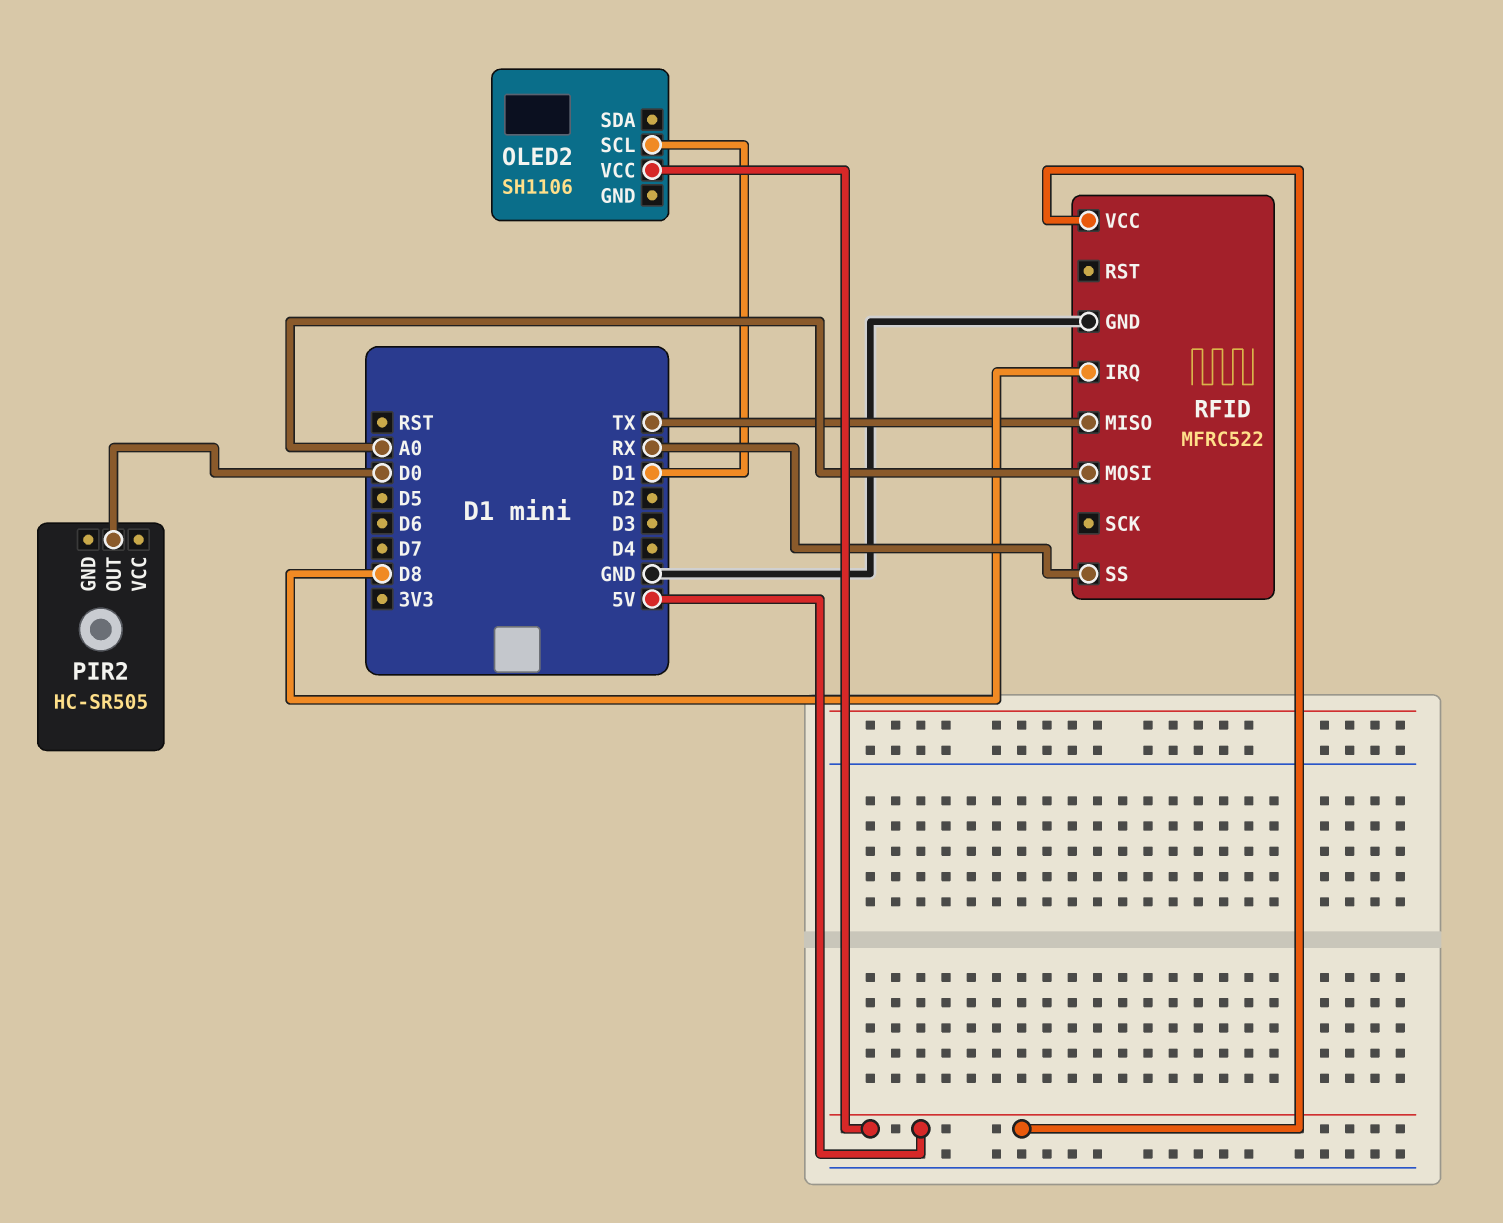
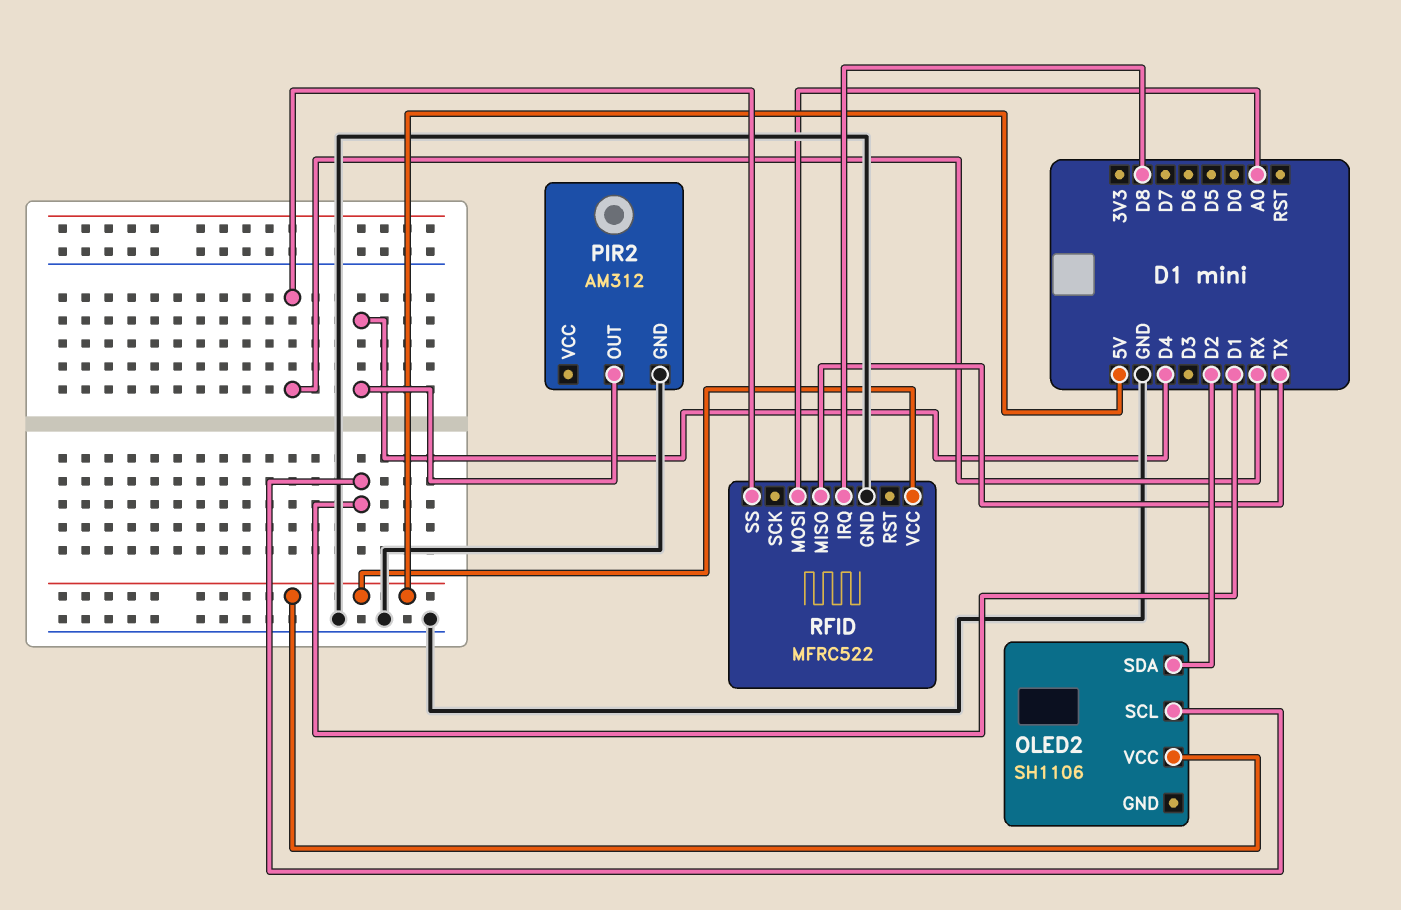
OLED2 pin SDA: none -> D2
PIR2: HC-SR505 -> AM312
PIR2 pin GND: none -> GND
PIR2 pin OUT: D0 -> D4

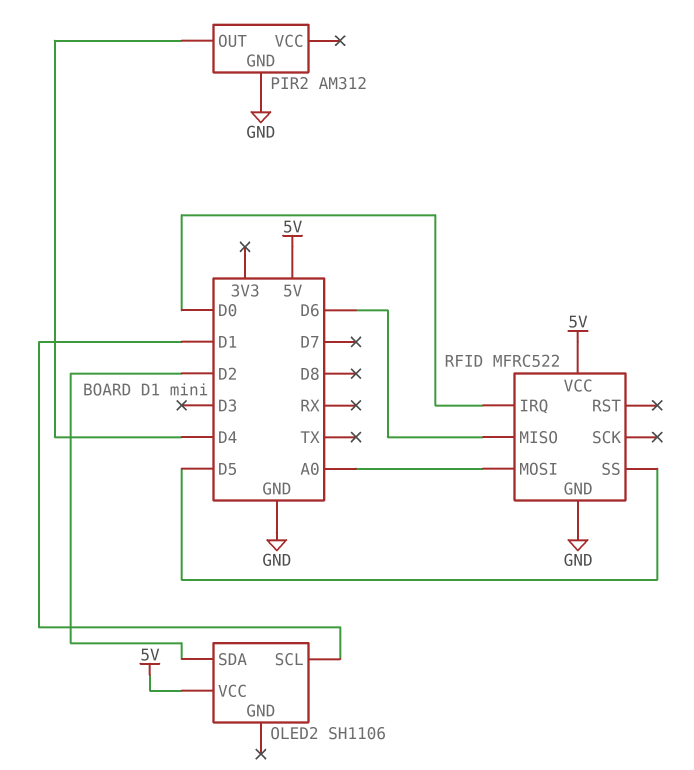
RFID pin IRQ: D8 -> D0
RFID pin MISO: TX -> D6
RFID pin SS: RX -> D5

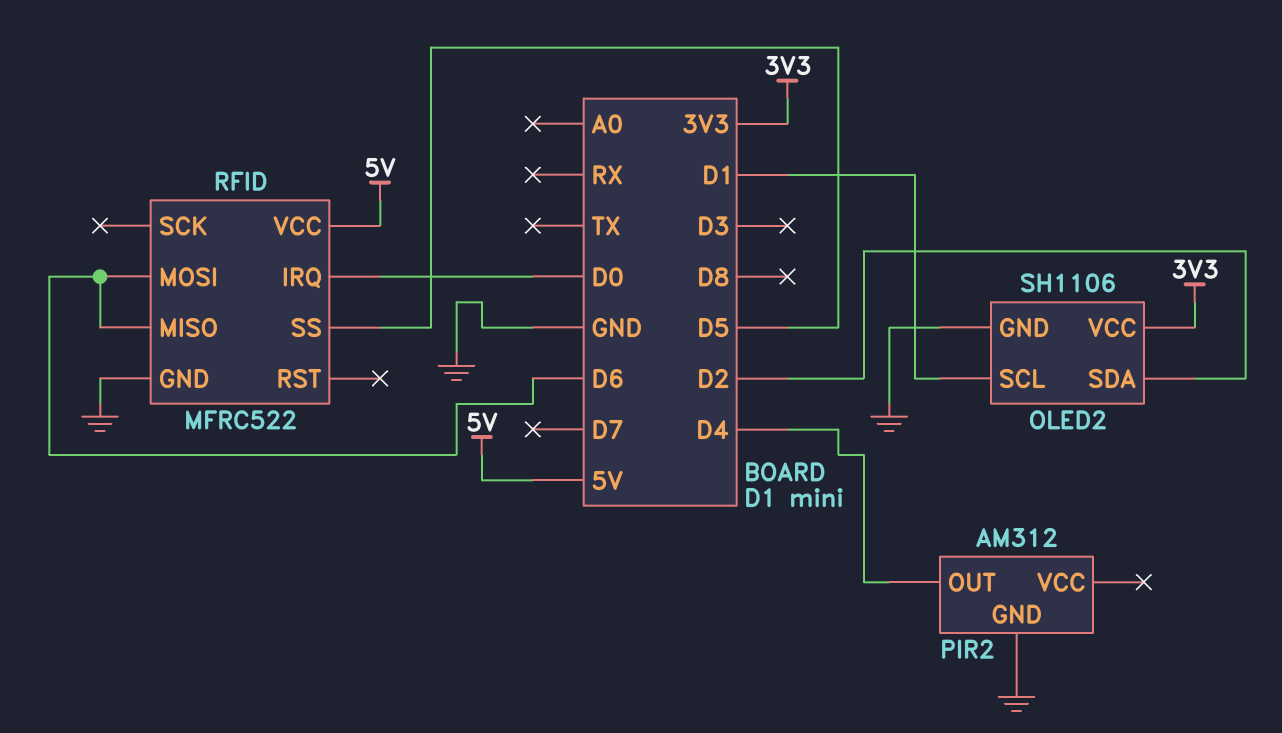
OLED2 pin GND: none -> GND
OLED2 pin VCC: 5V -> 3V3
RFID pin MOSI: A0 -> D6

